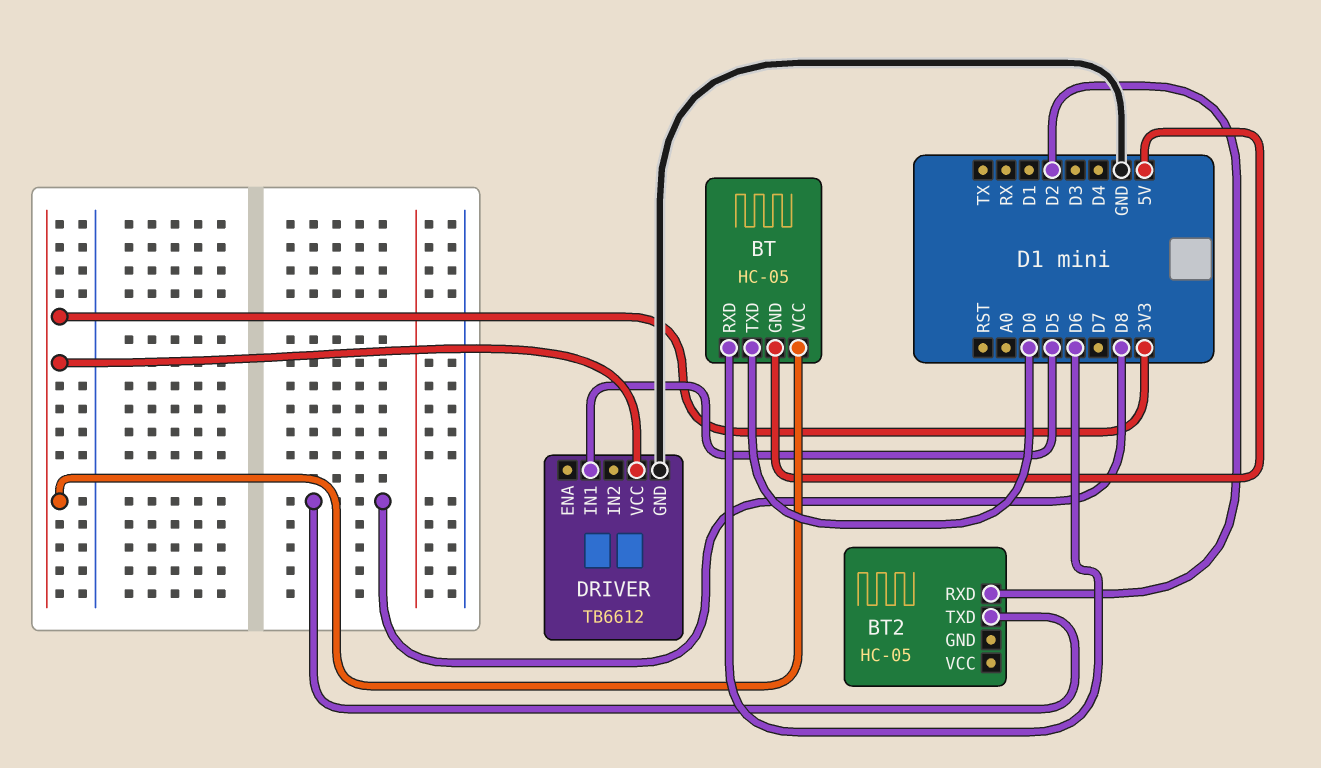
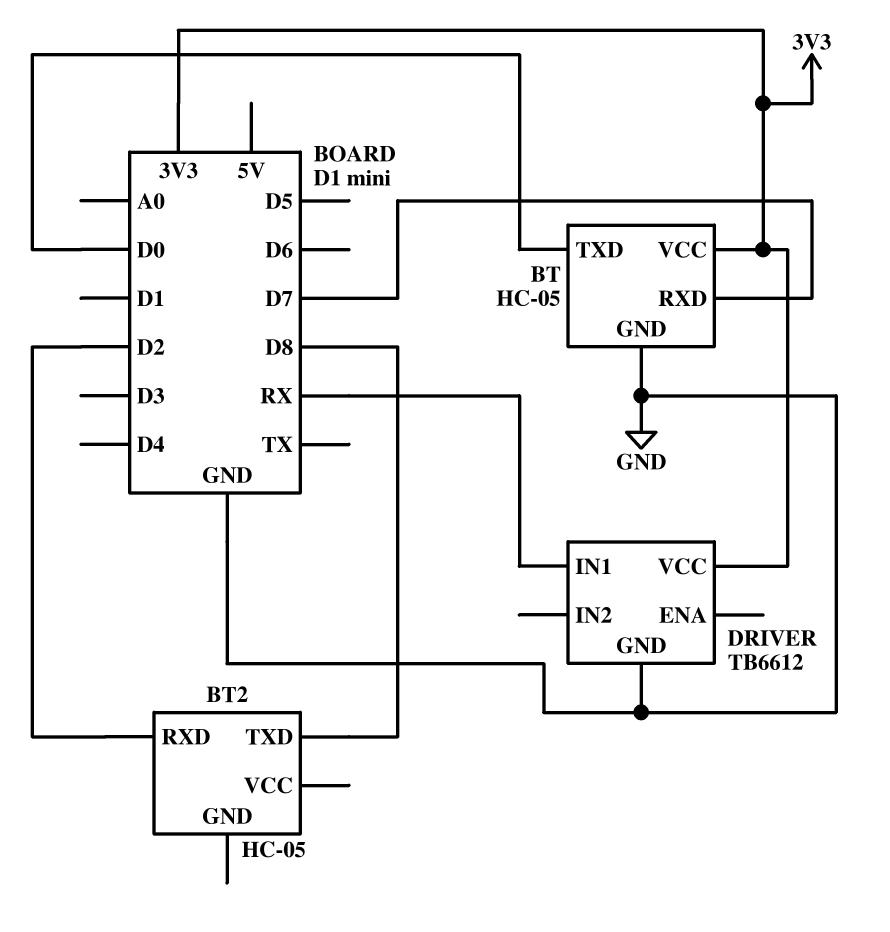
BT pin GND: 5V -> GND
BT pin RXD: D6 -> D7
DRIVER pin IN1: D5 -> RX

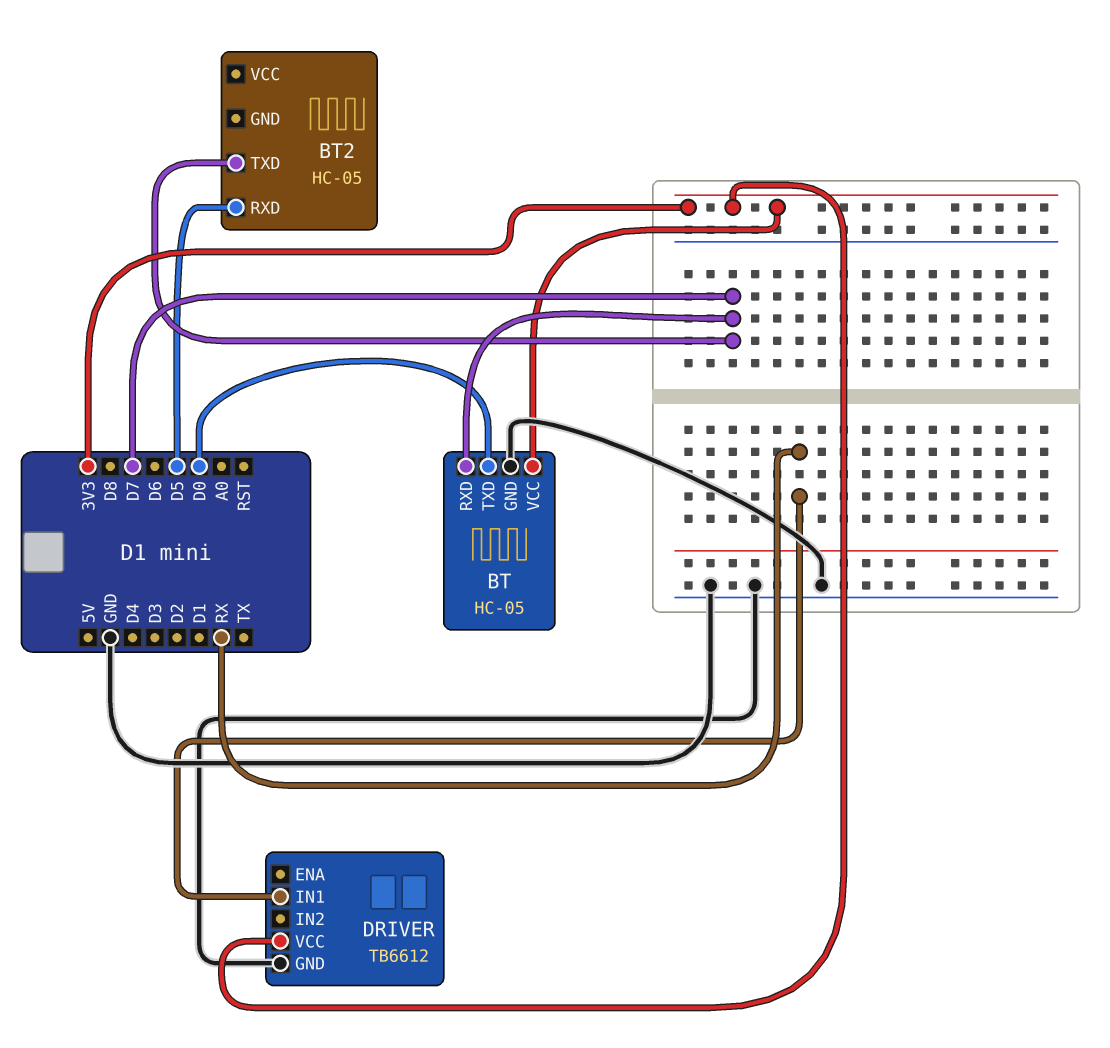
BT2 pin RXD: D2 -> D5
BT2 pin TXD: D8 -> D7

